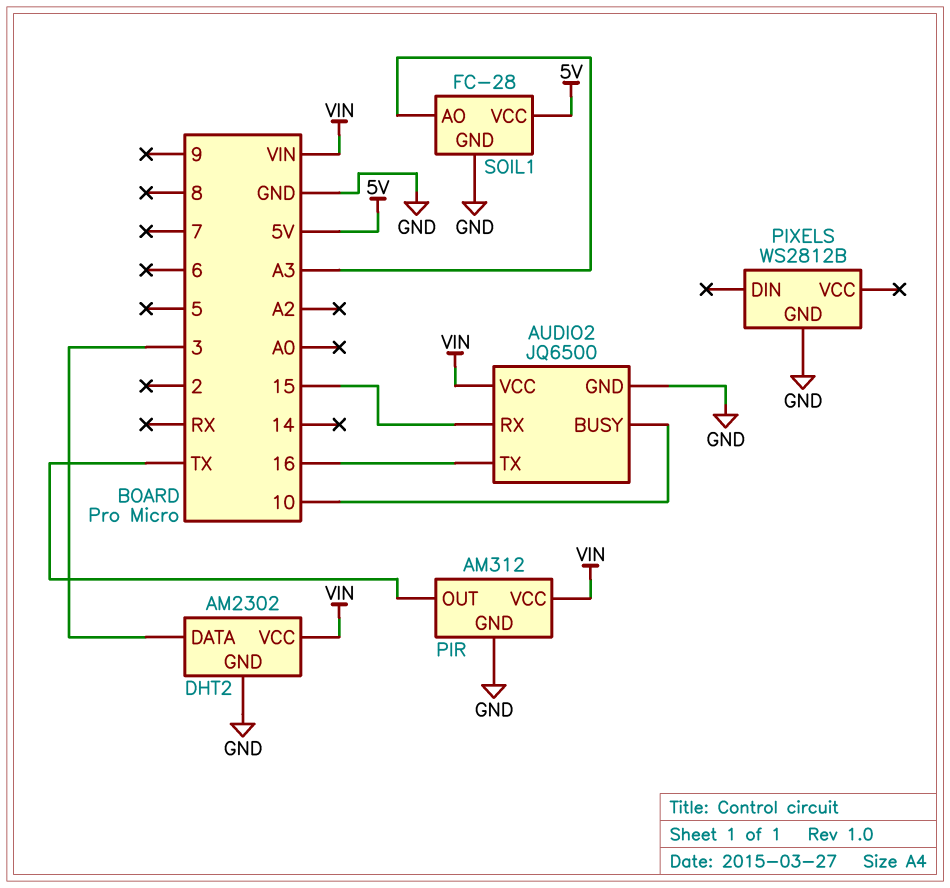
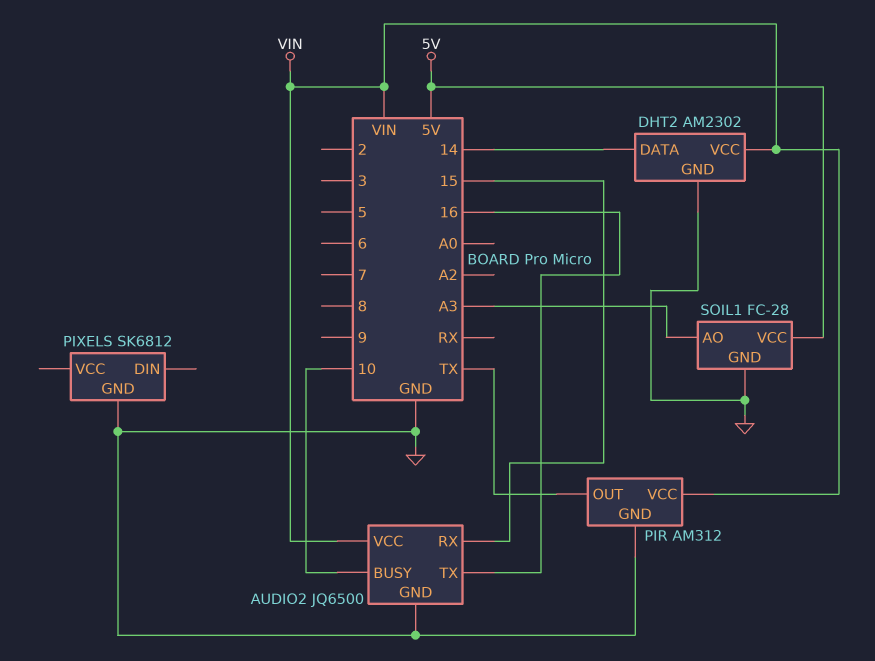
DHT2 pin DATA: 3 -> 14
PIXELS: WS2812B -> SK6812

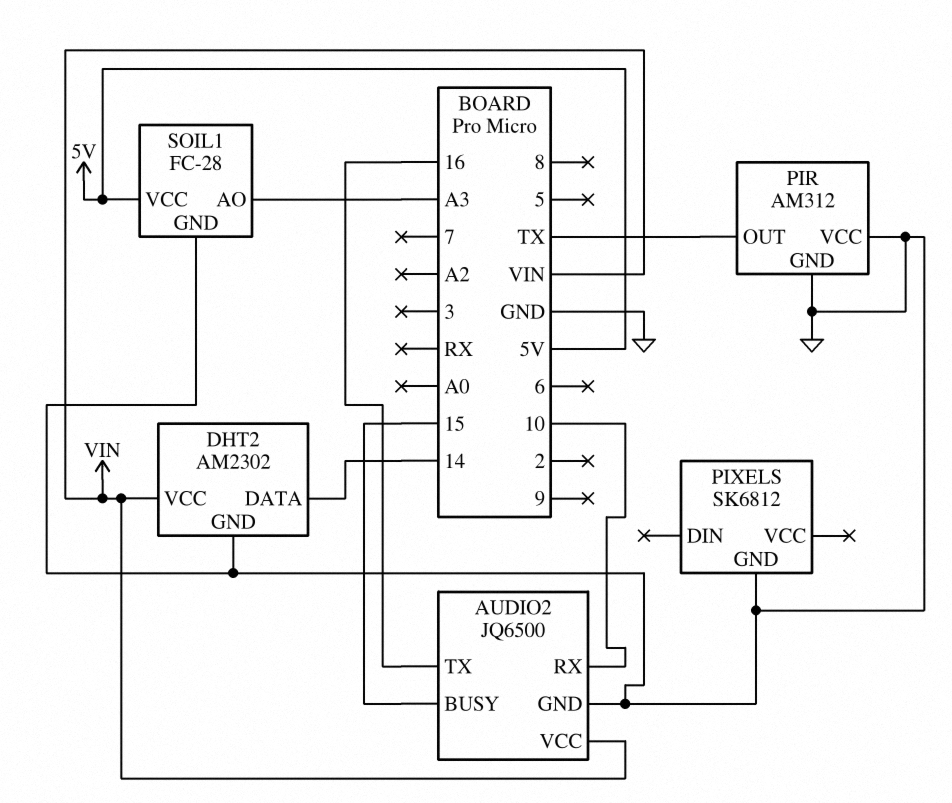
AUDIO2 pin BUSY: 10 -> 15
AUDIO2 pin RX: 15 -> 10
PIR pin VCC: VIN -> GND

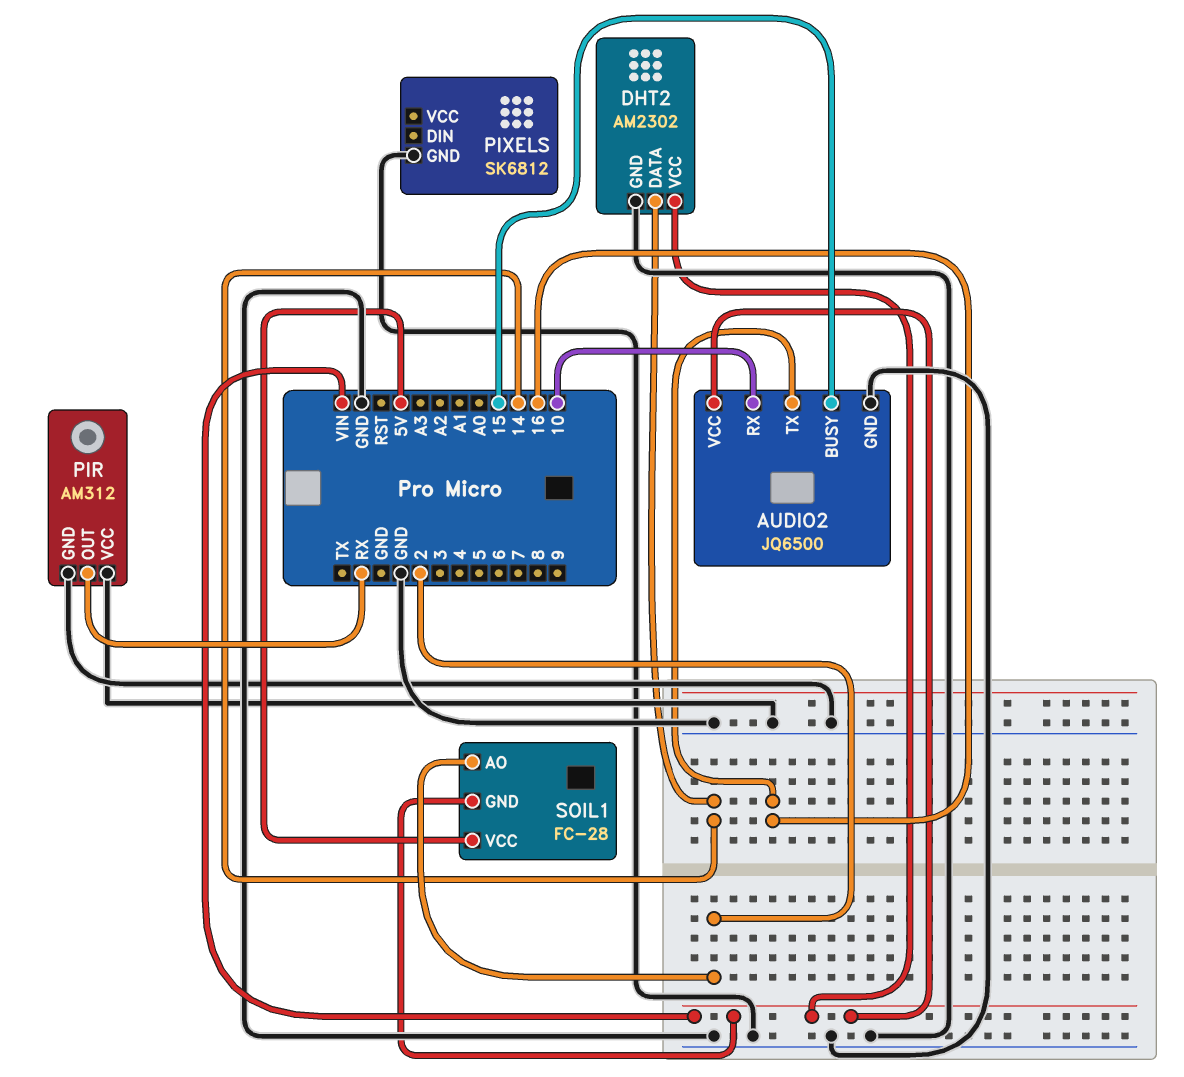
PIR pin OUT: TX -> RX
SOIL1 pin AO: A3 -> 2
SOIL1 pin GND: GND -> VIN

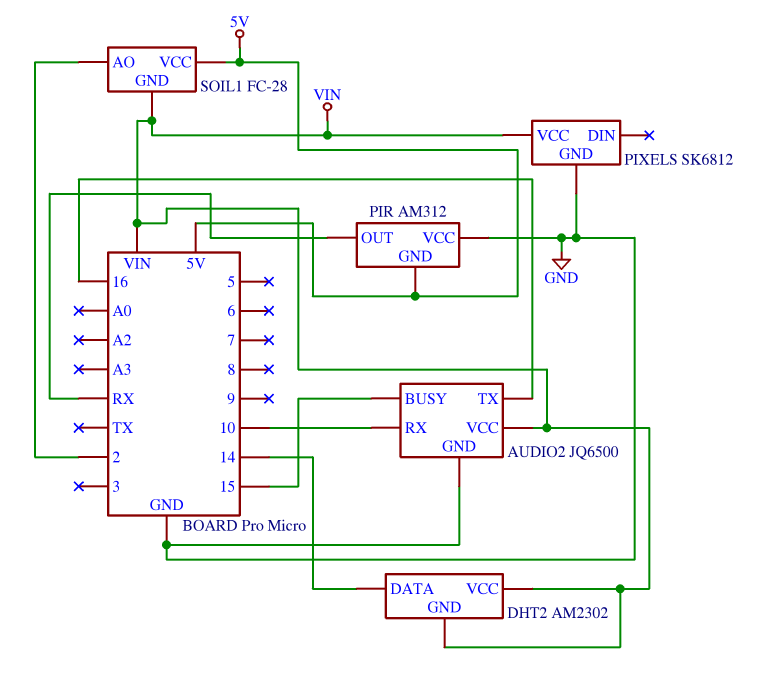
DHT2 pin GND: GND -> VIN
PIR pin GND: GND -> 5V
PIXELS pin VCC: none -> VIN

